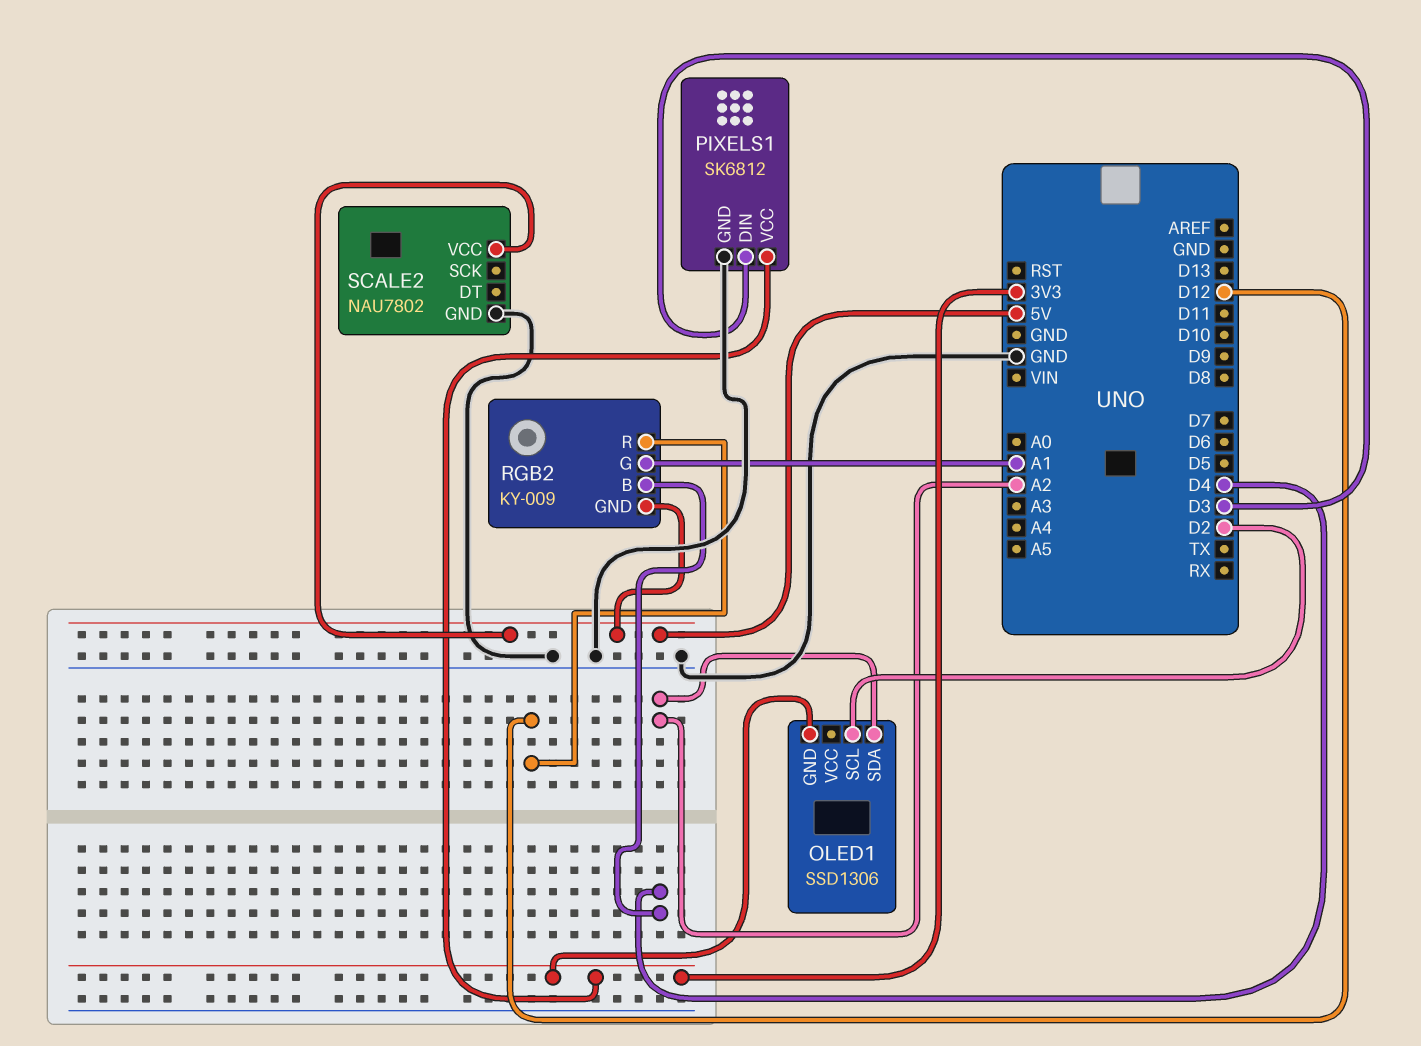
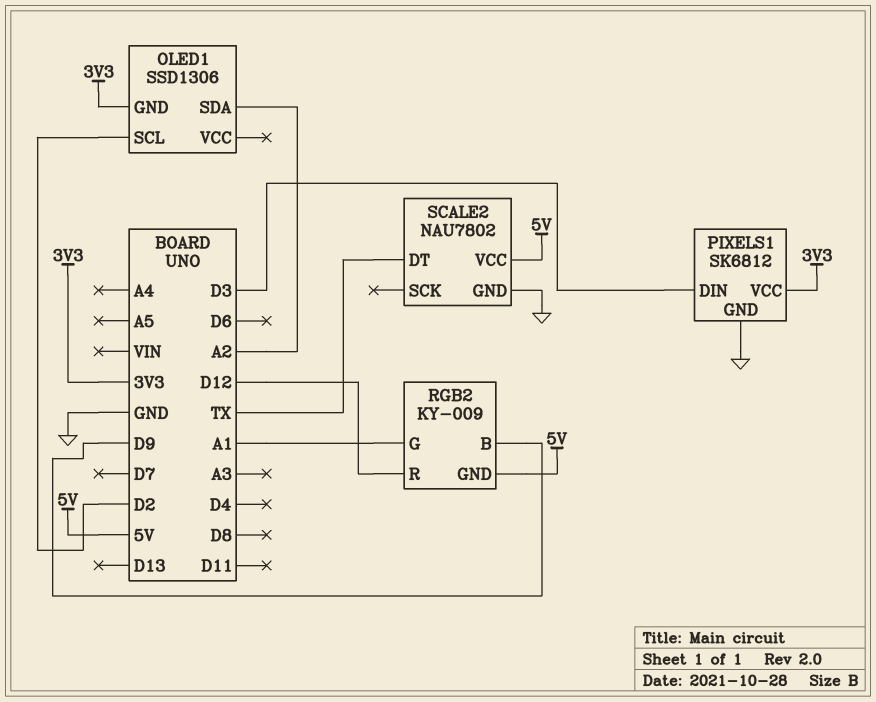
RGB2 pin B: D4 -> D9
SCALE2 pin DT: none -> TX

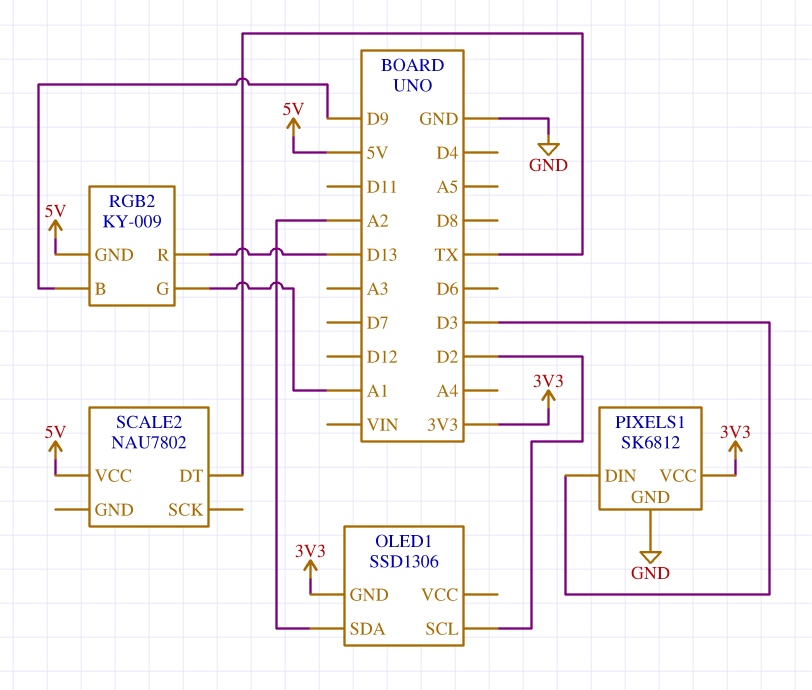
RGB2 pin R: D12 -> D13
SCALE2 pin GND: GND -> none

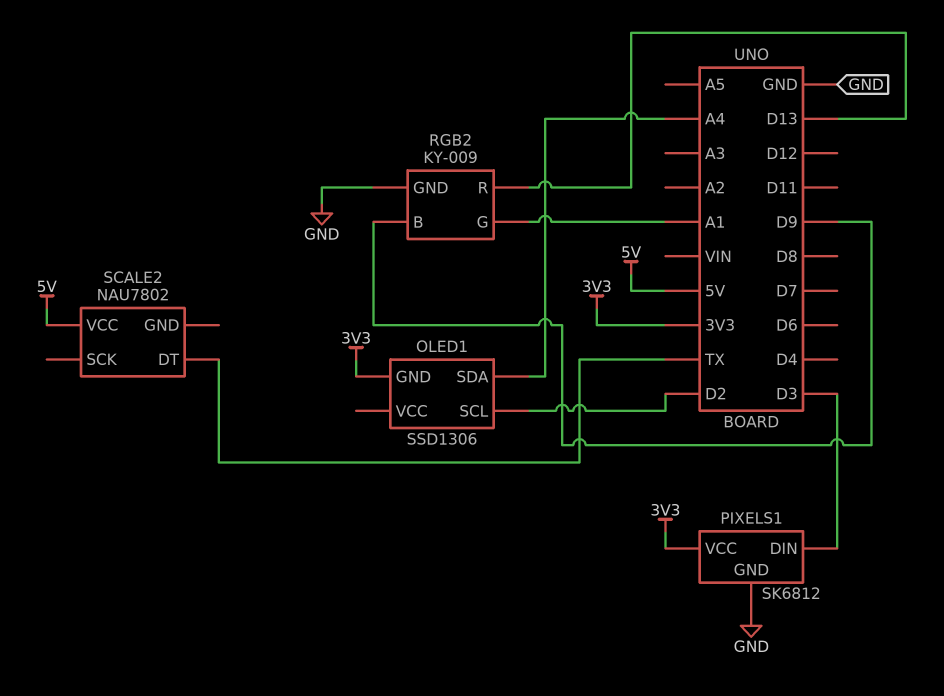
OLED1 pin SDA: A2 -> A4
RGB2 pin GND: 5V -> GND

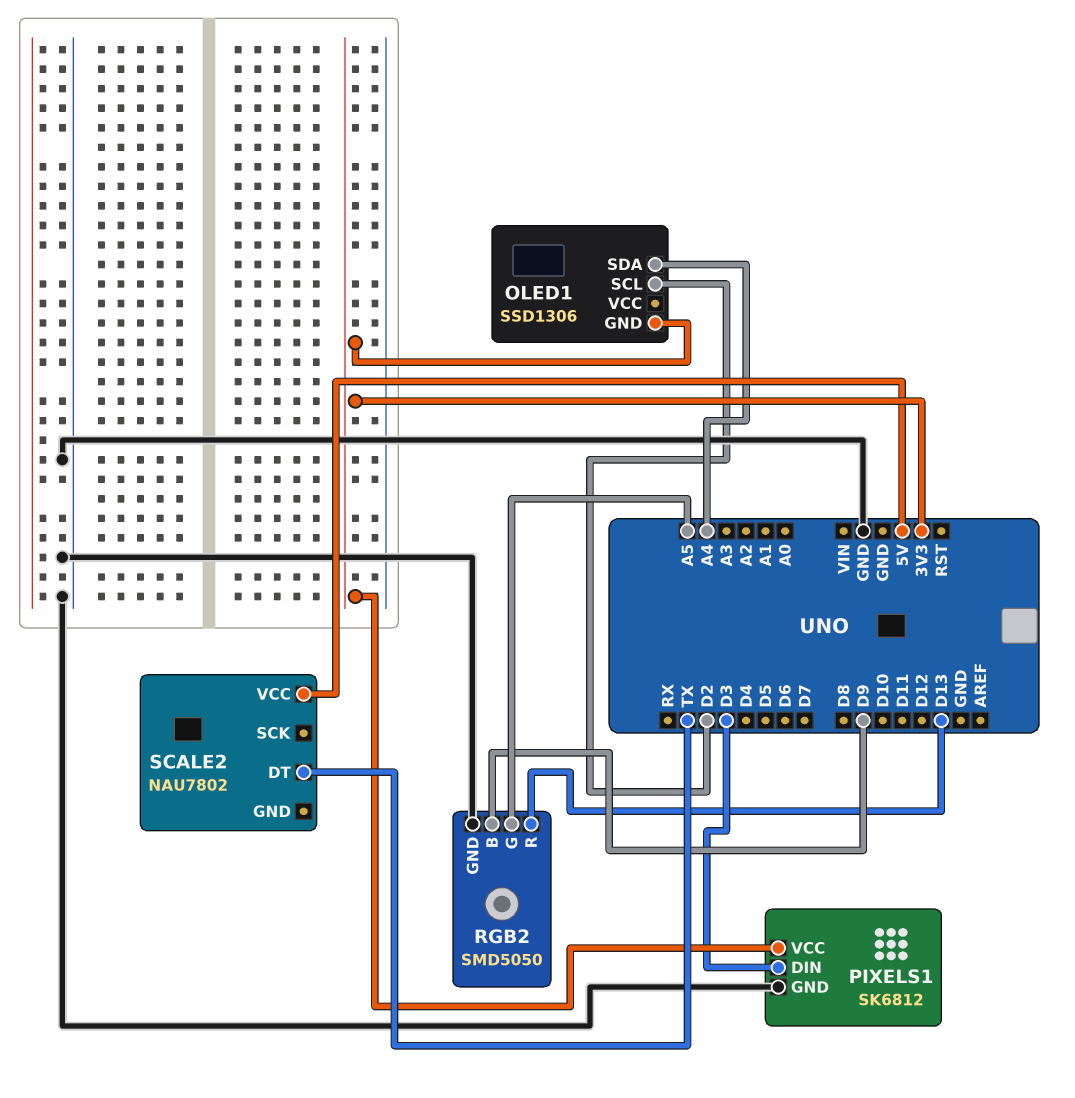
RGB2: KY-009 -> SMD5050
RGB2 pin G: A1 -> A5

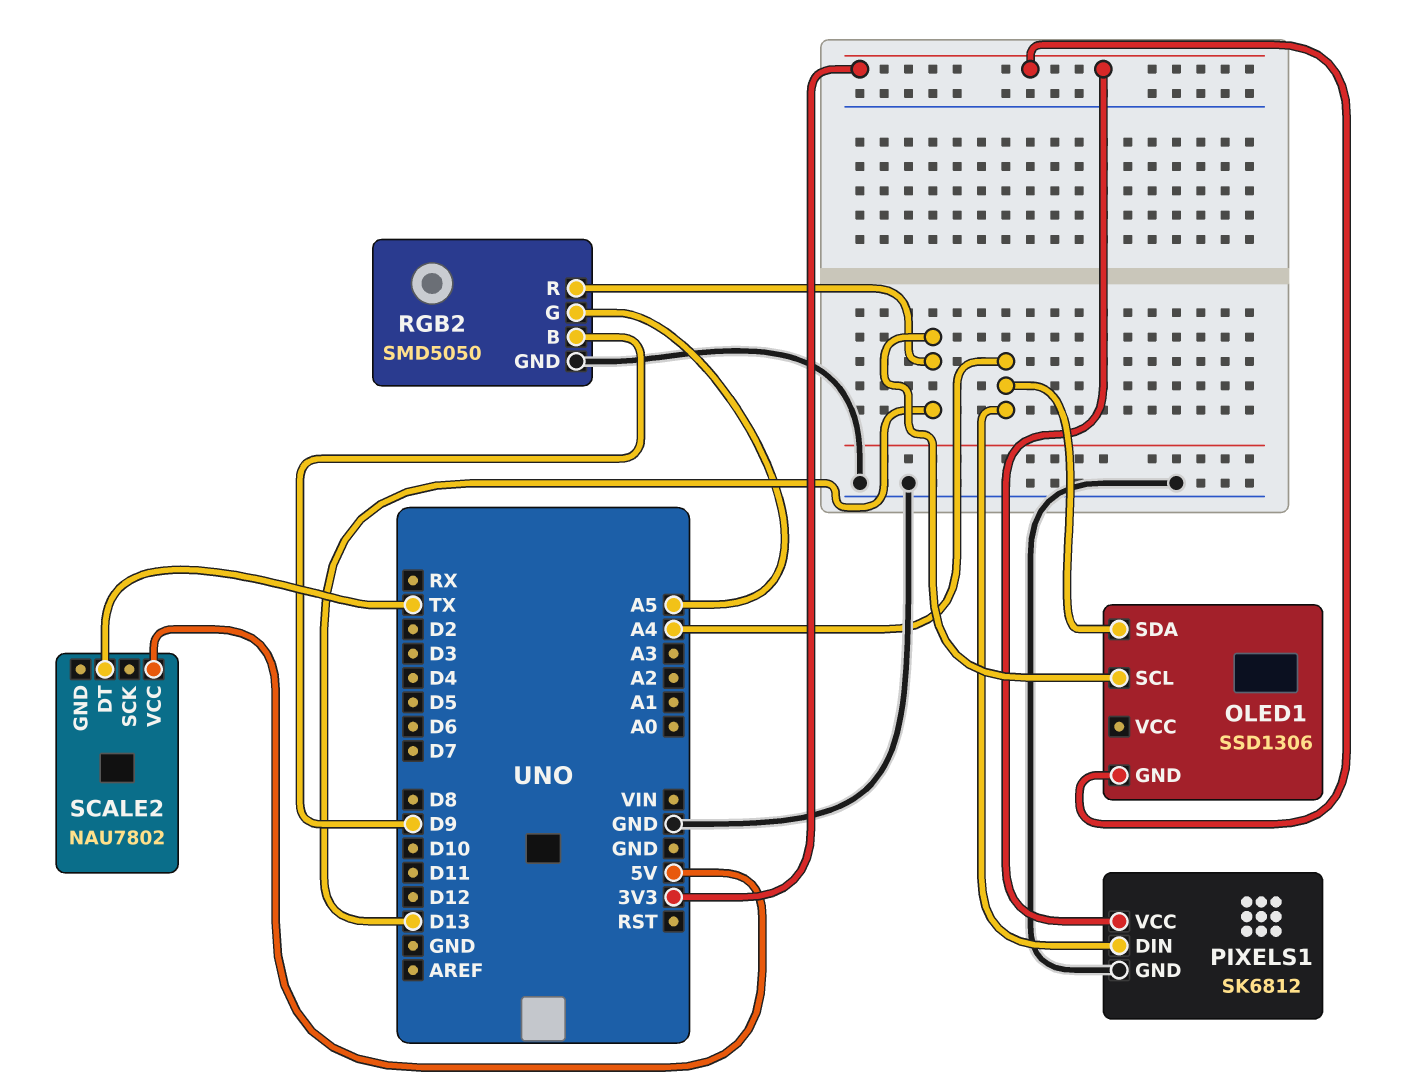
OLED1 pin SCL: D2 -> D13
PIXELS1 pin DIN: D3 -> A4

